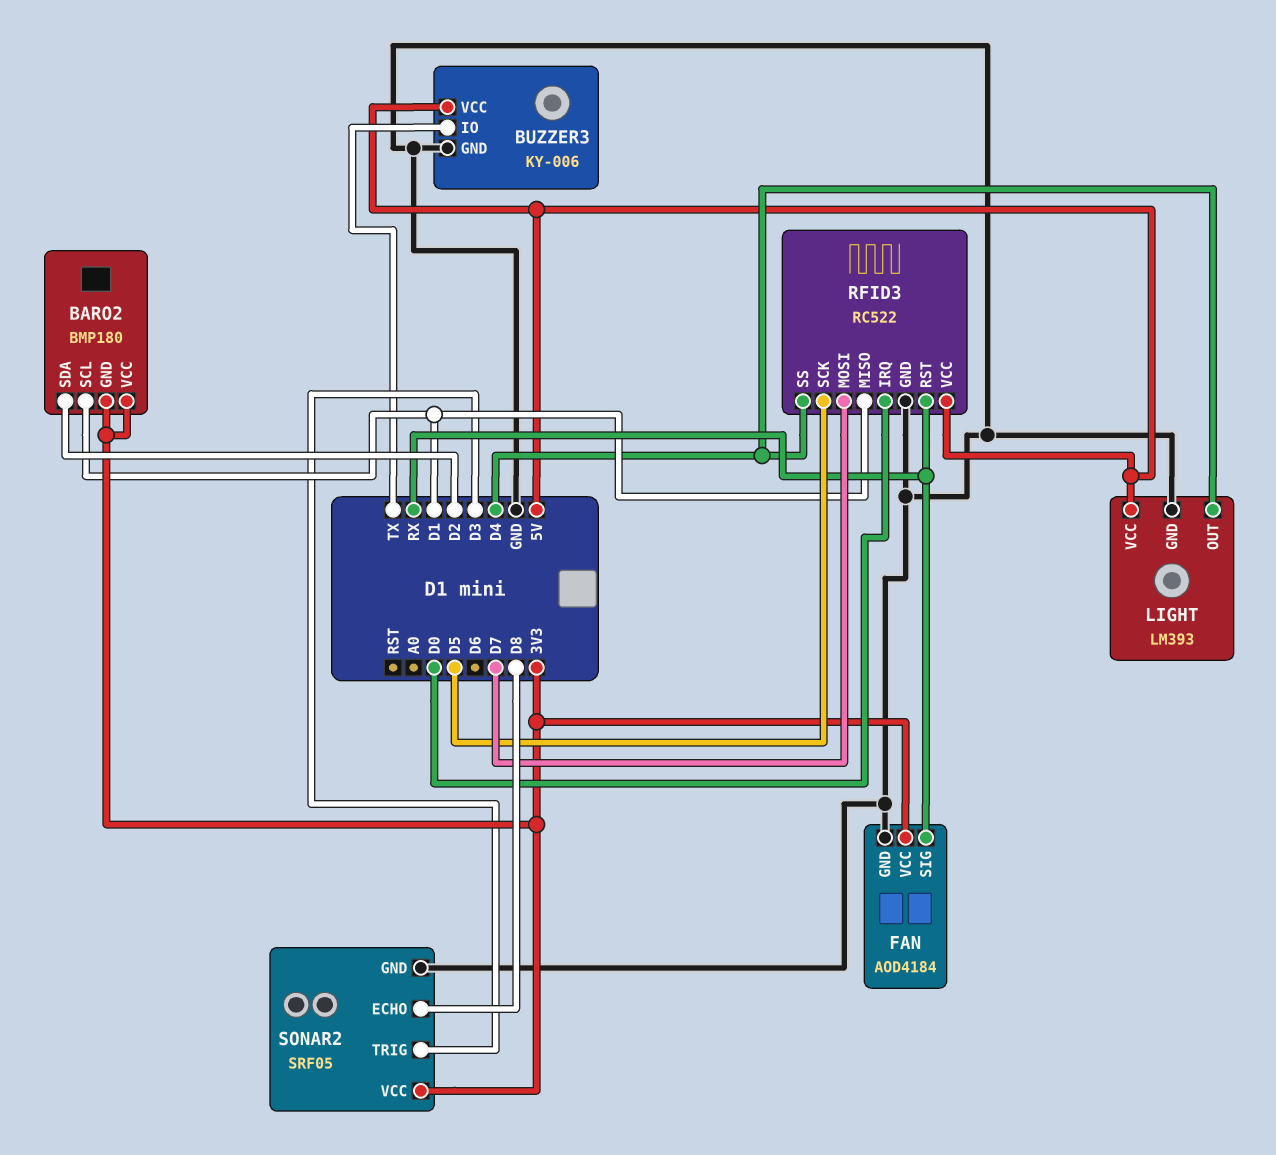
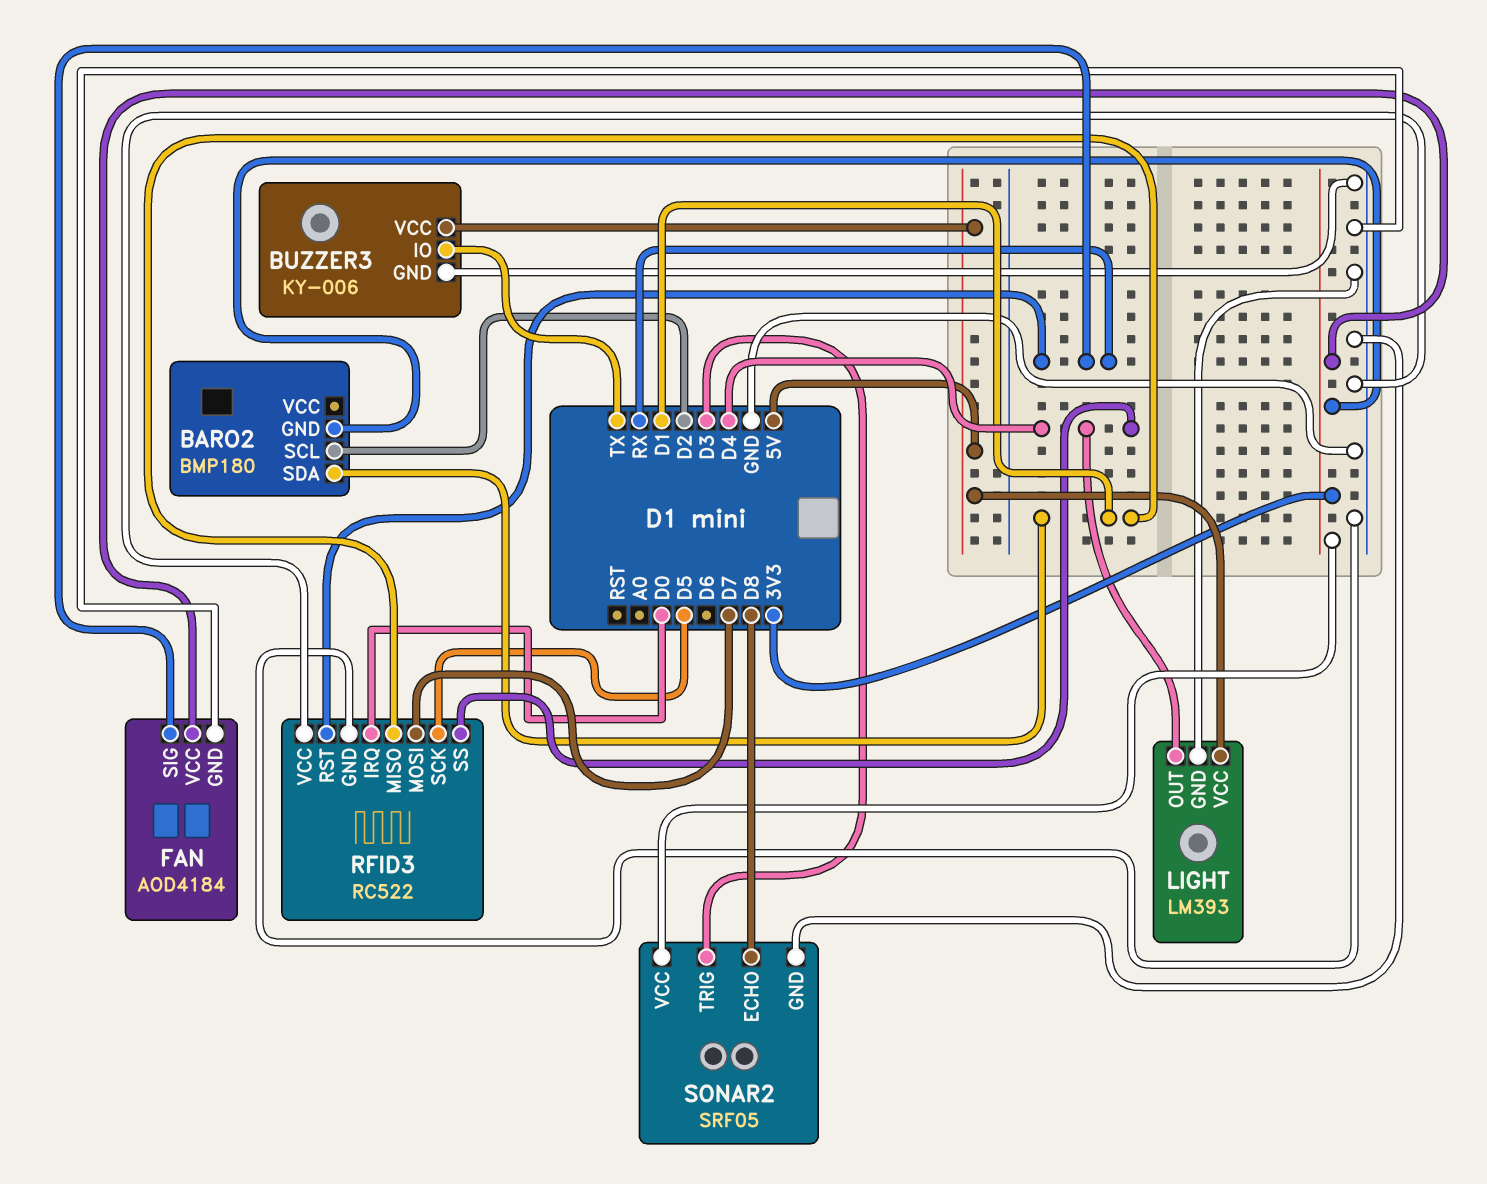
BARO2 pin SCL: D1 -> D2
BARO2 pin SDA: D2 -> D1
BARO2 pin VCC: 3V3 -> none
RFID3 pin VCC: 5V -> GND

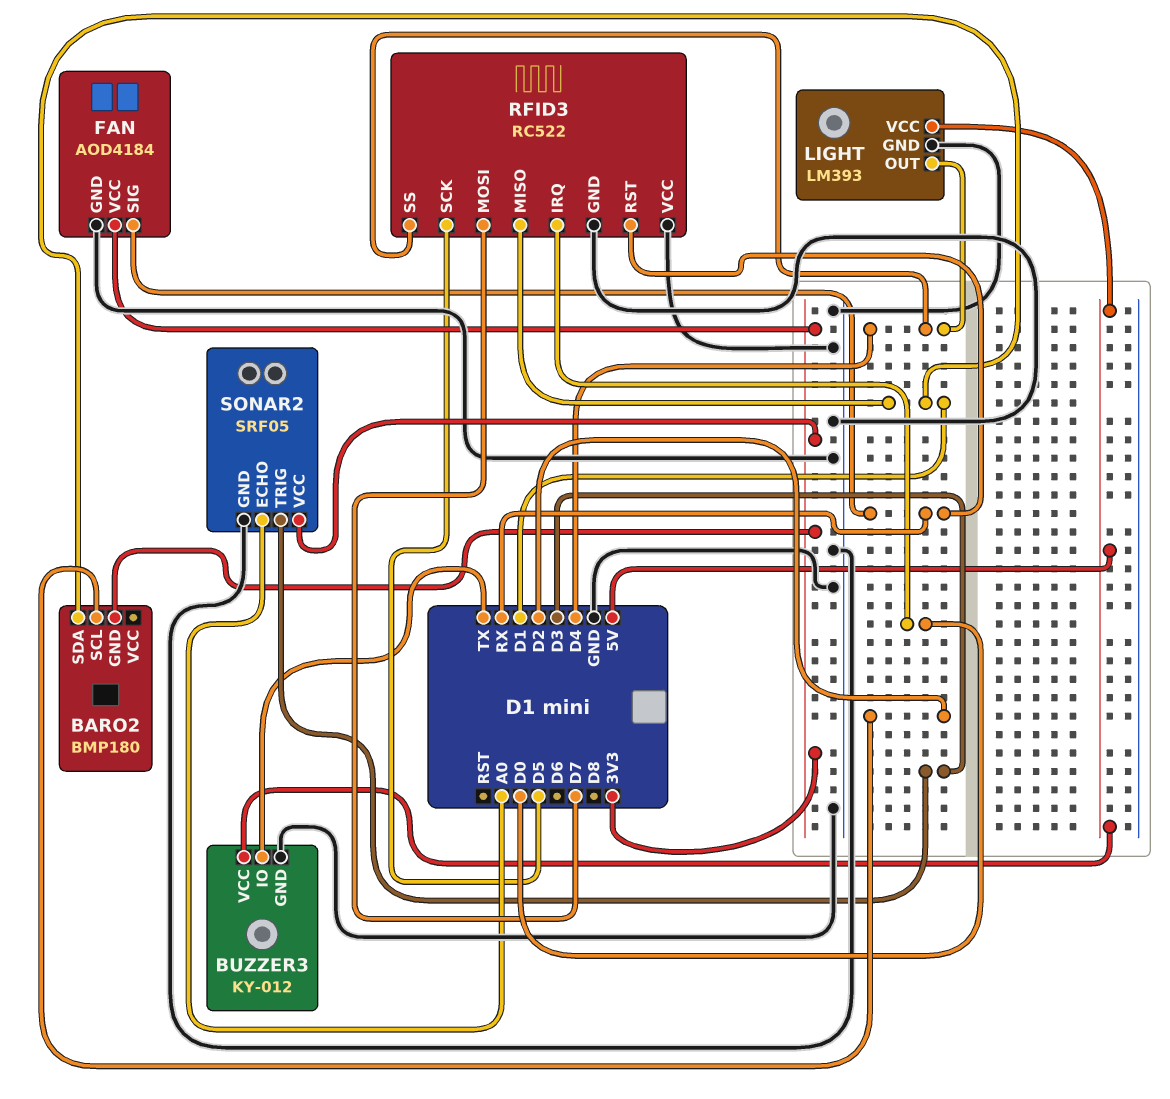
BUZZER3: KY-006 -> KY-012
SONAR2 pin ECHO: D8 -> A0

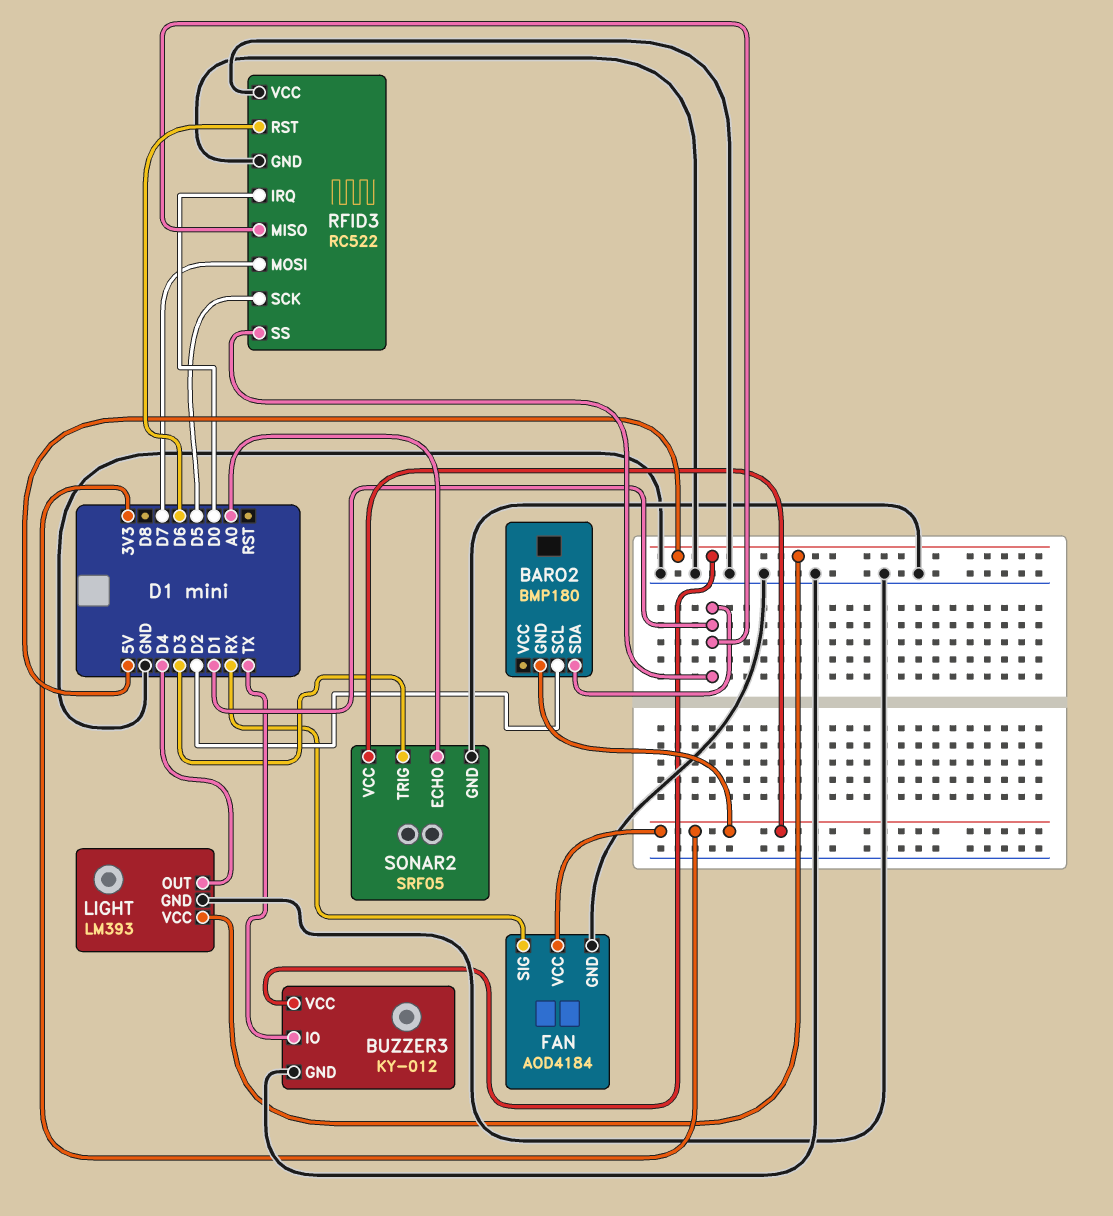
RFID3 pin RST: RX -> D6
RFID3 pin SS: D4 -> D1

